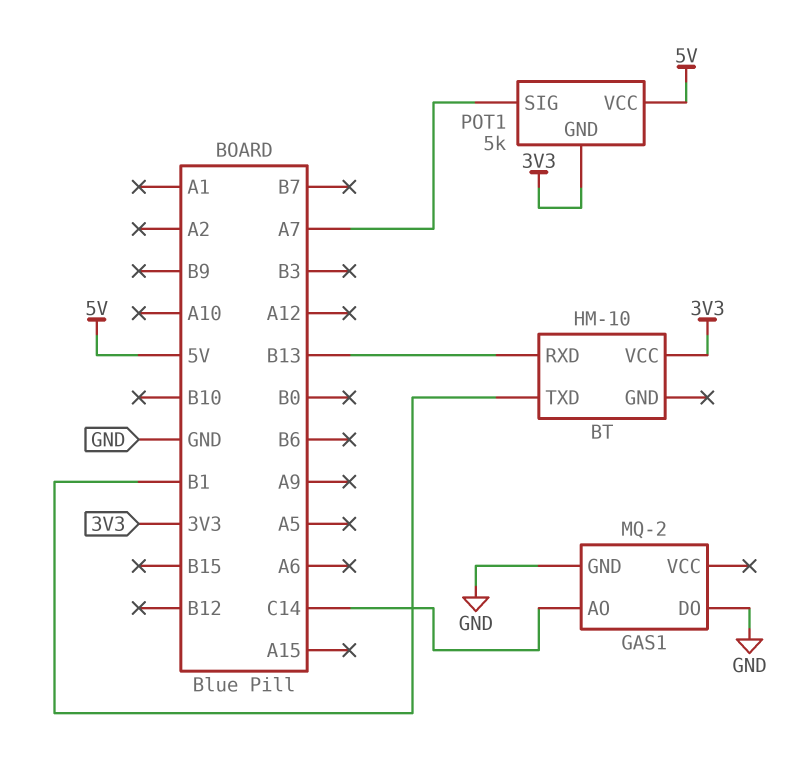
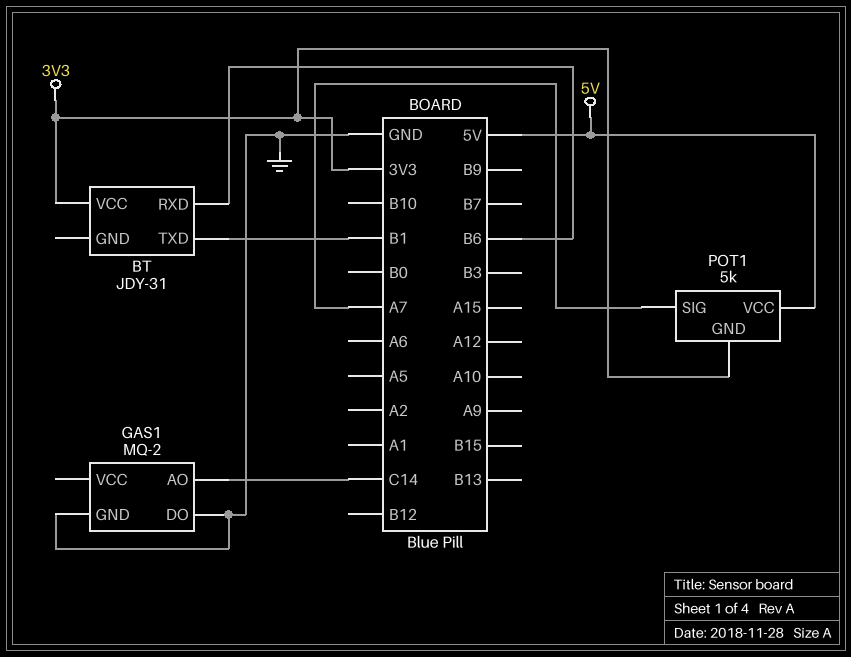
BT: HM-10 -> JDY-31
BT pin RXD: B13 -> B6

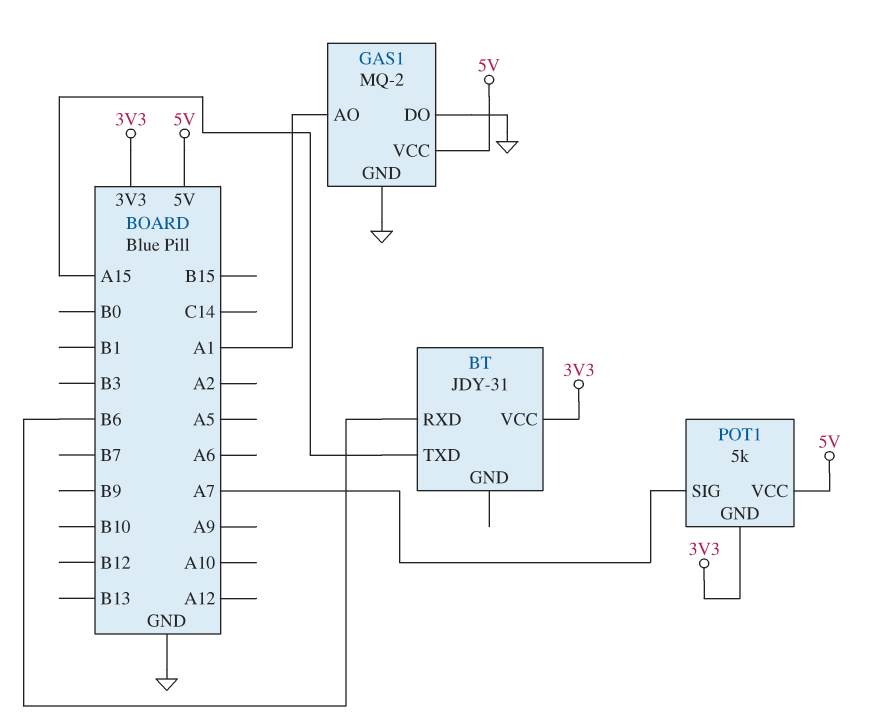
BT pin TXD: B1 -> A15
GAS1 pin AO: C14 -> A1
GAS1 pin VCC: none -> 5V

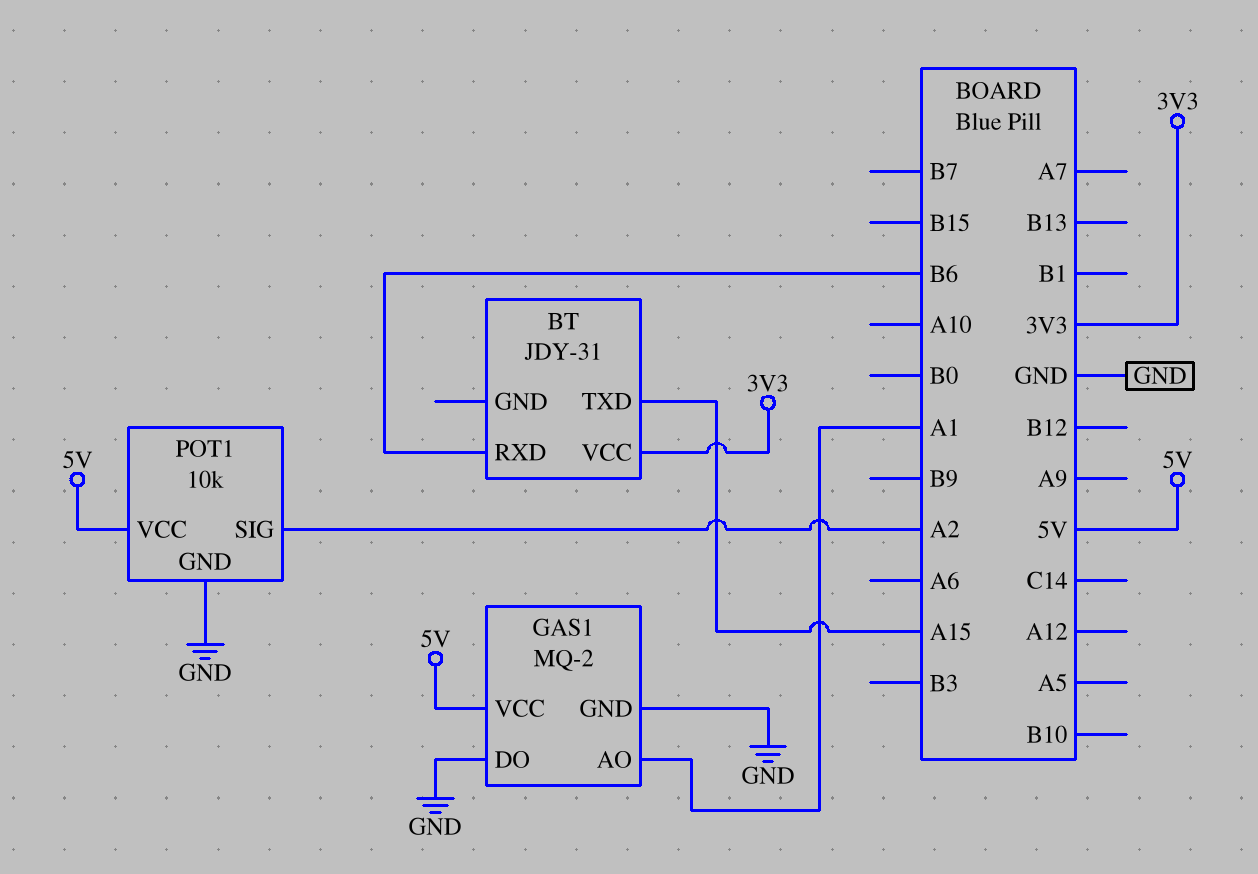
POT1: 5k -> 10k
POT1 pin GND: 3V3 -> GND
POT1 pin SIG: A7 -> A2

